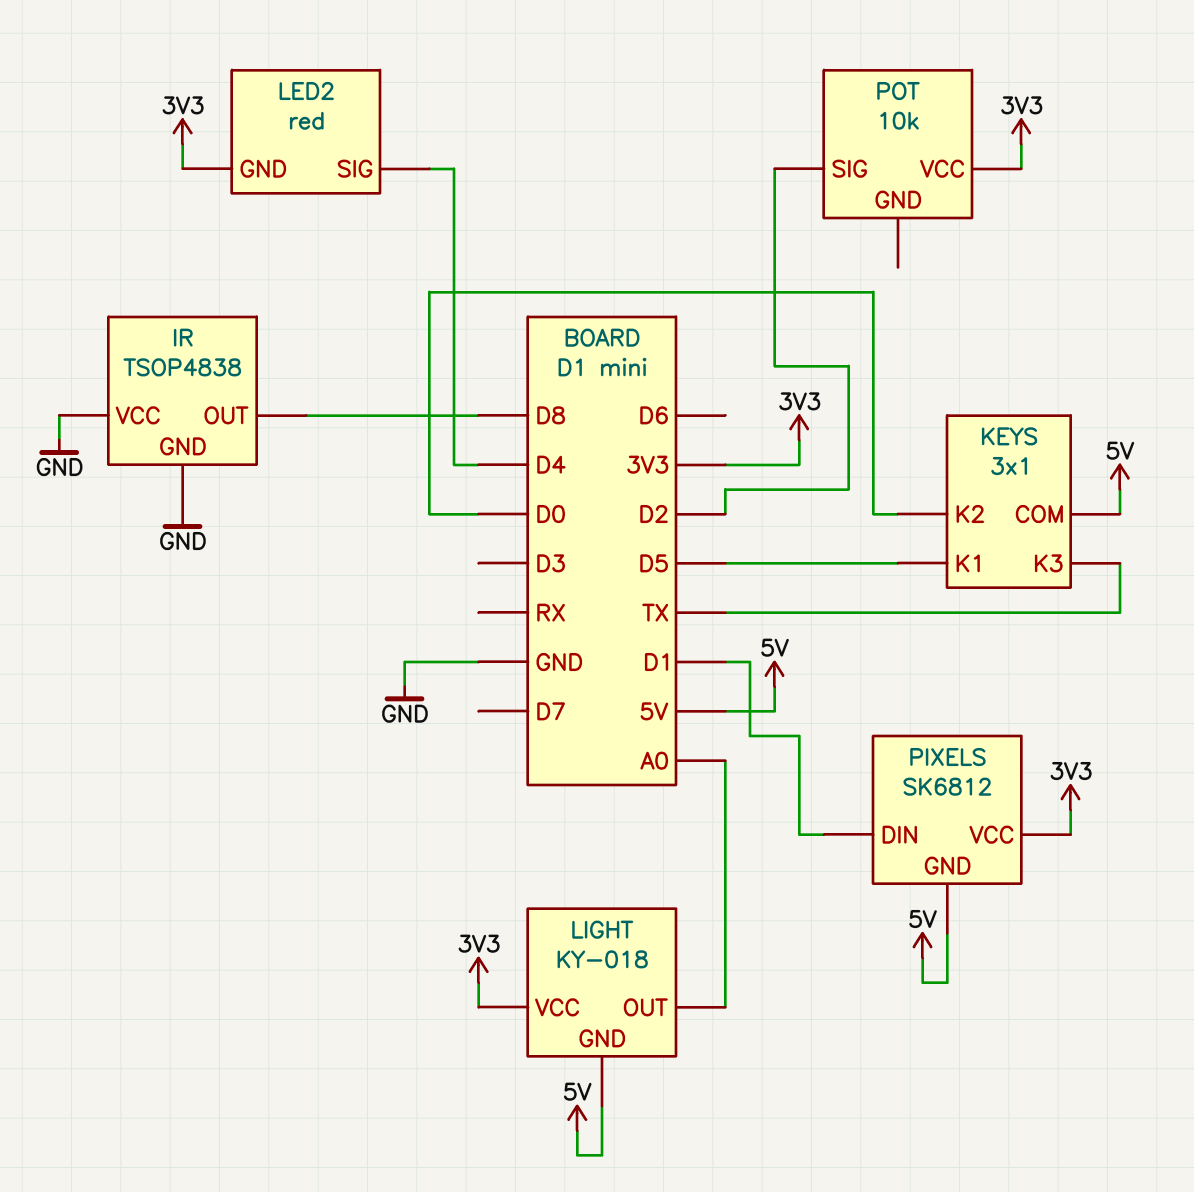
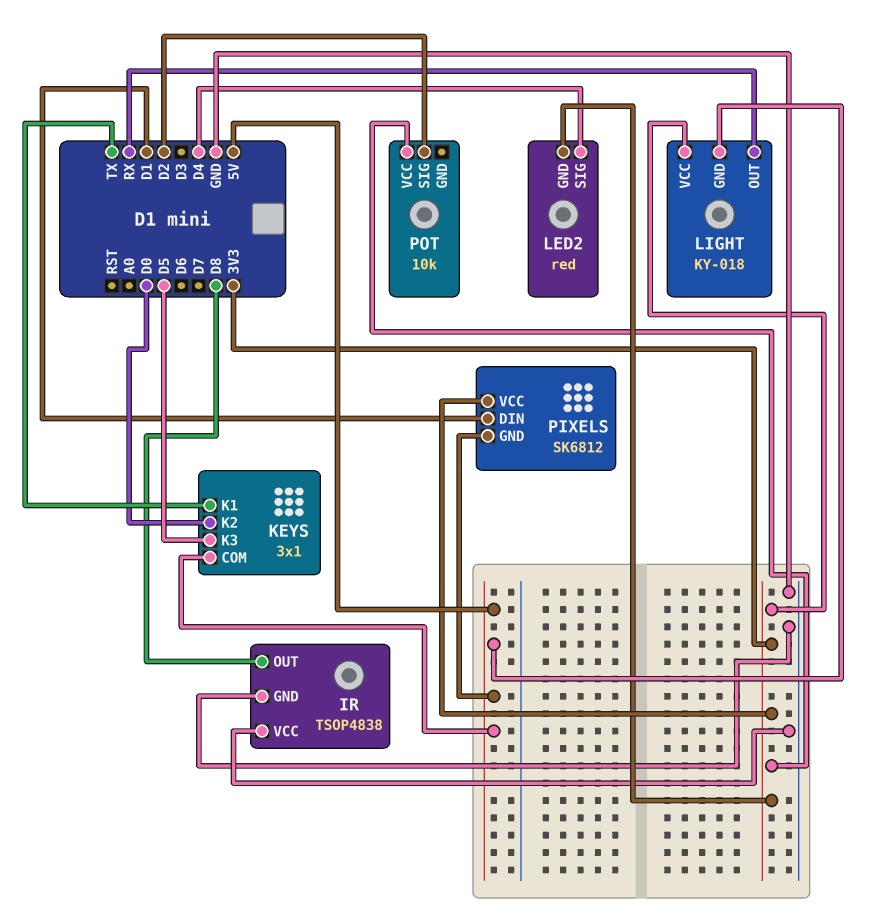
KEYS pin K1: D5 -> TX
KEYS pin K3: TX -> D5
LIGHT pin OUT: A0 -> RX

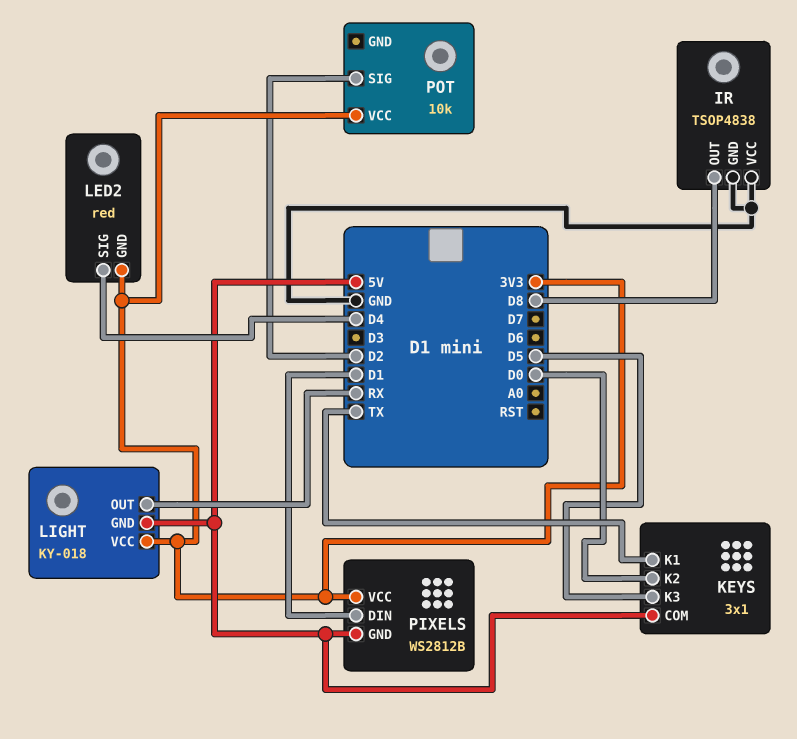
PIXELS: SK6812 -> WS2812B

